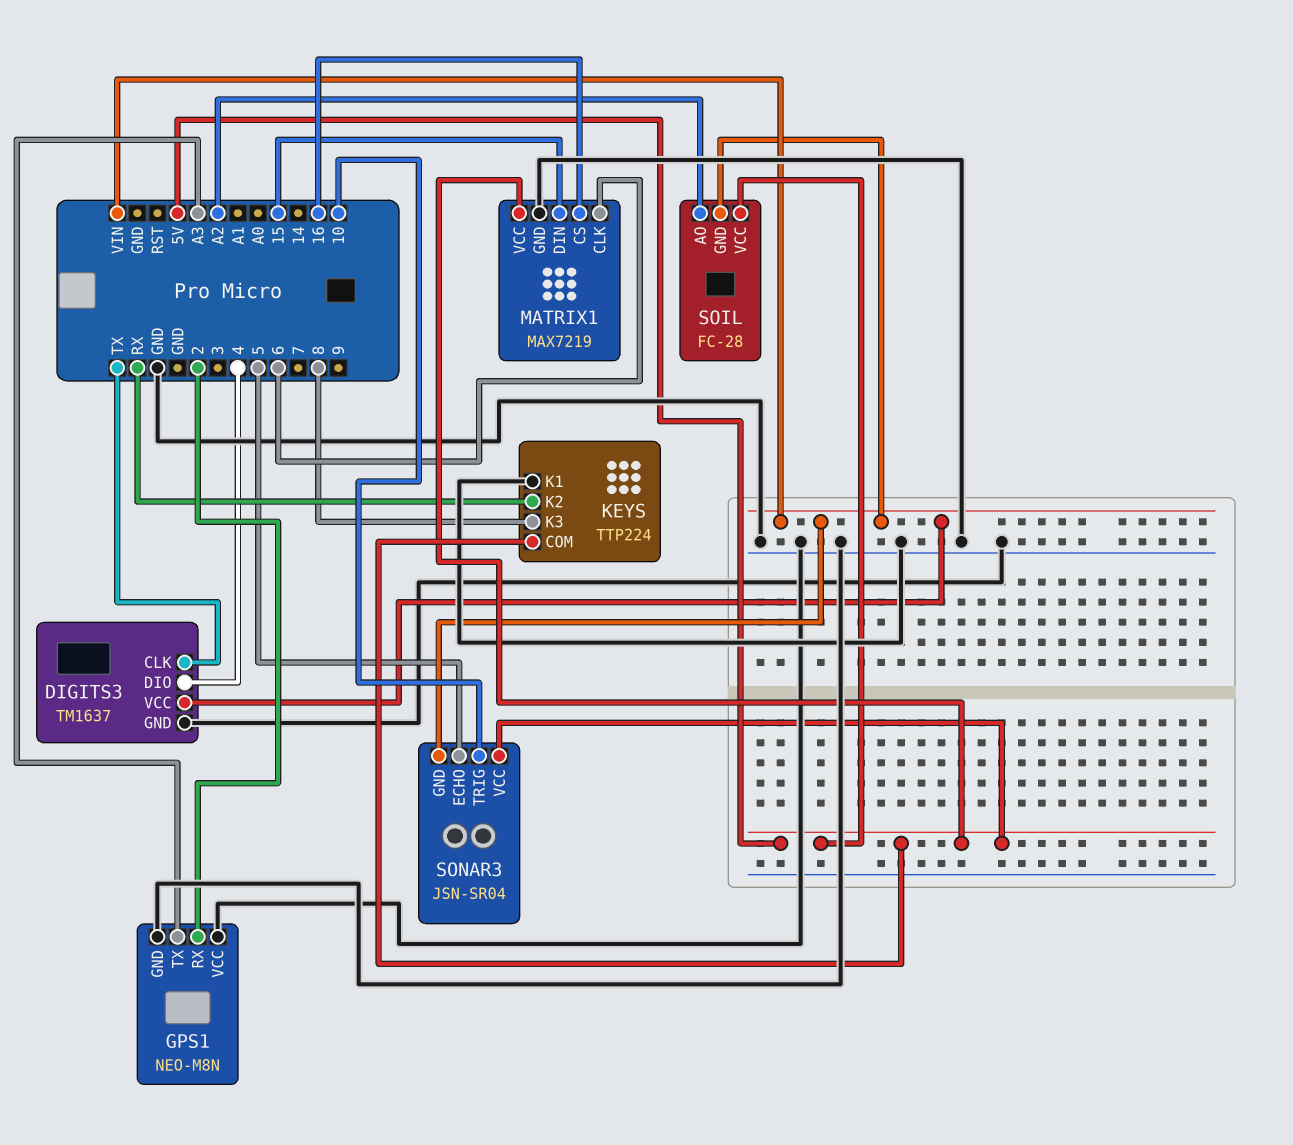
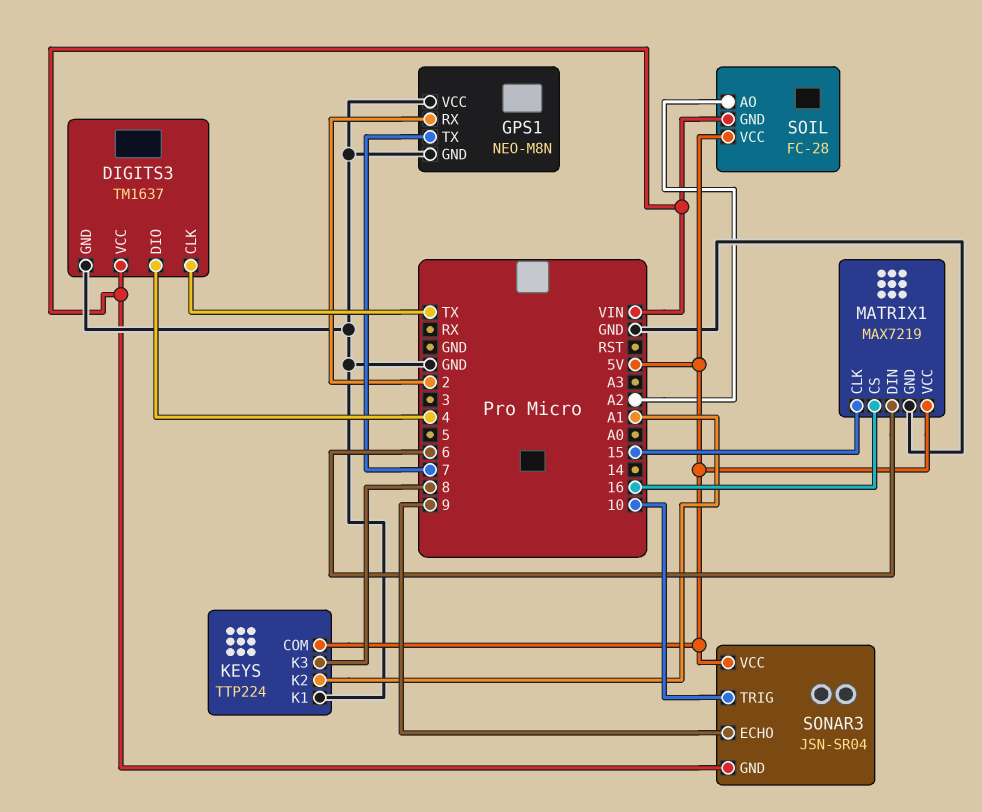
GPS1 pin TX: A3 -> 7
KEYS pin K2: RX -> A1
MATRIX1 pin CLK: 6 -> 15
MATRIX1 pin DIN: 15 -> 6
SONAR3 pin ECHO: 5 -> 9

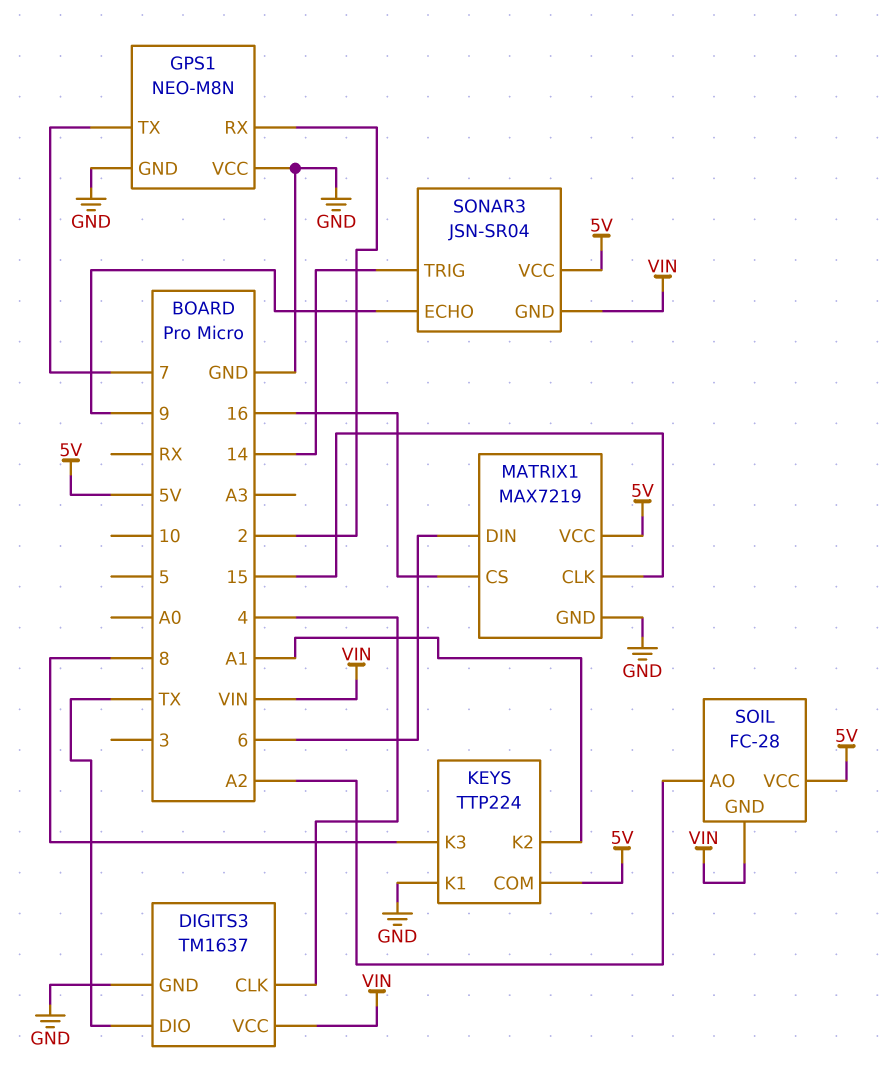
DIGITS3 pin CLK: TX -> 4
DIGITS3 pin DIO: 4 -> TX
SONAR3 pin TRIG: 10 -> 14

